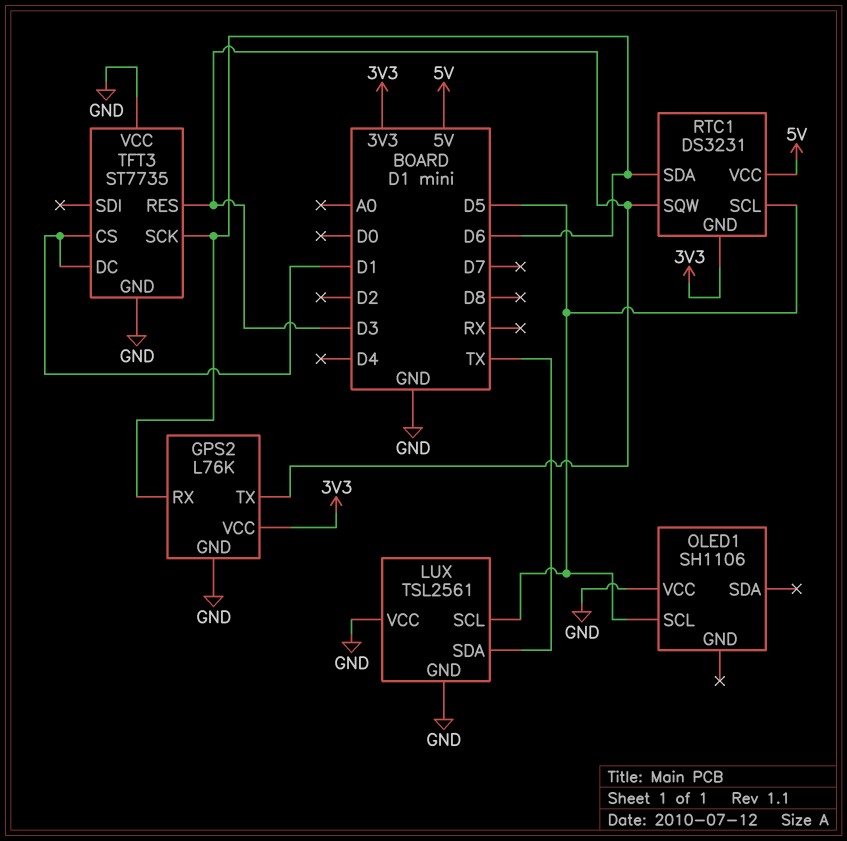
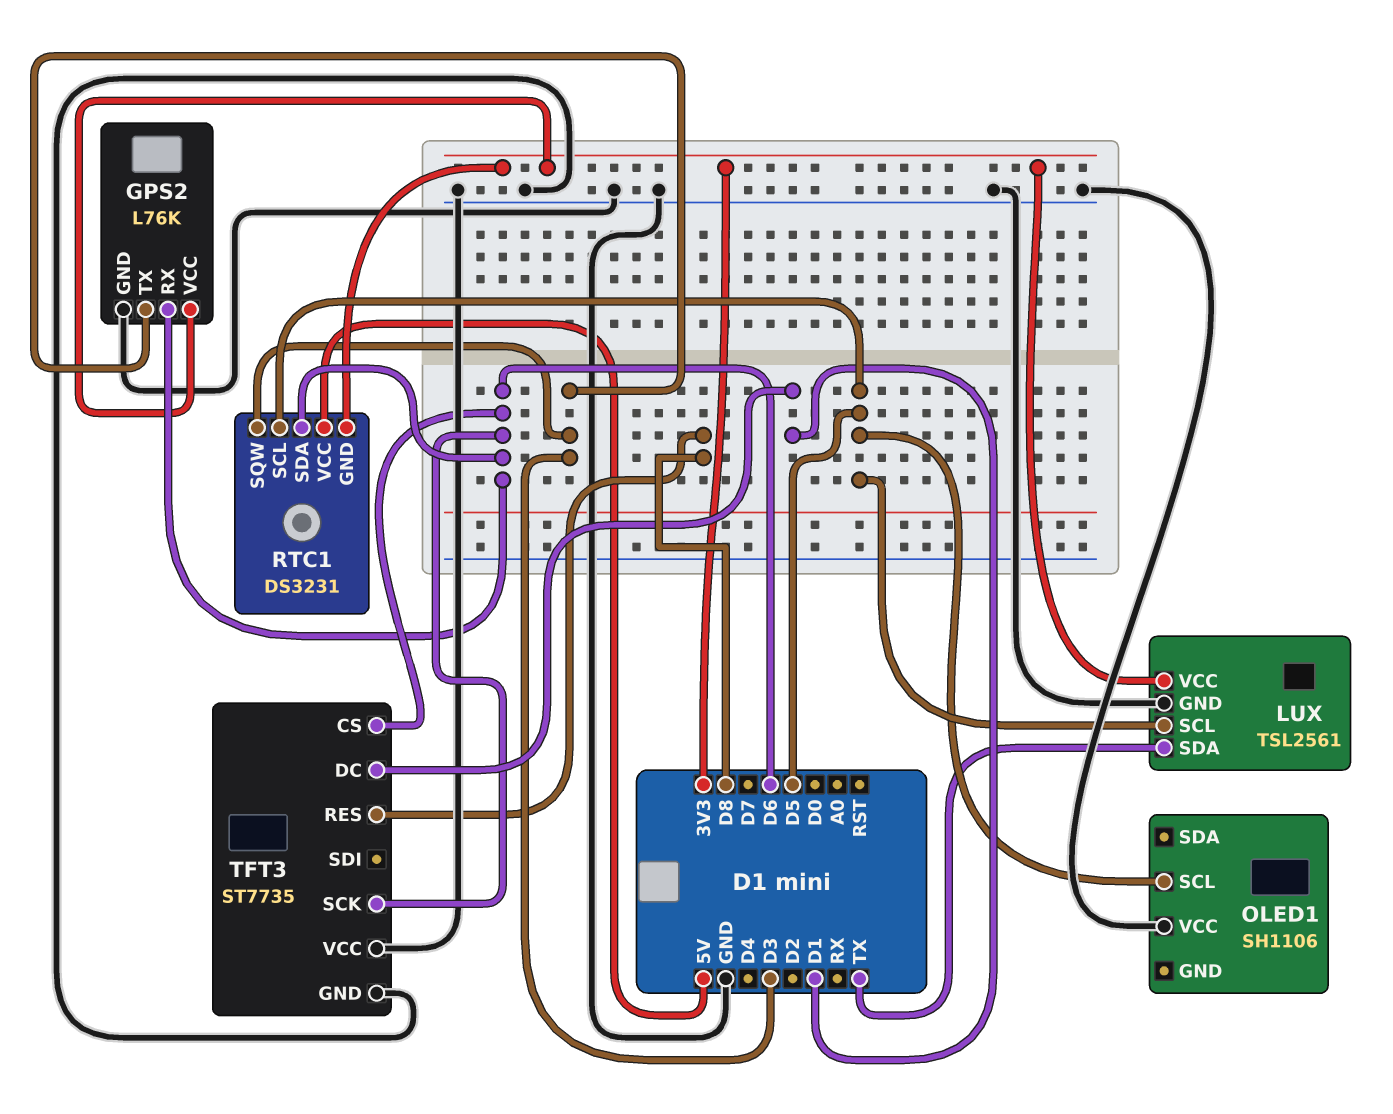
LUX pin VCC: GND -> 3V3
TFT3 pin CS: D1 -> D6
TFT3 pin RES: D3 -> D8

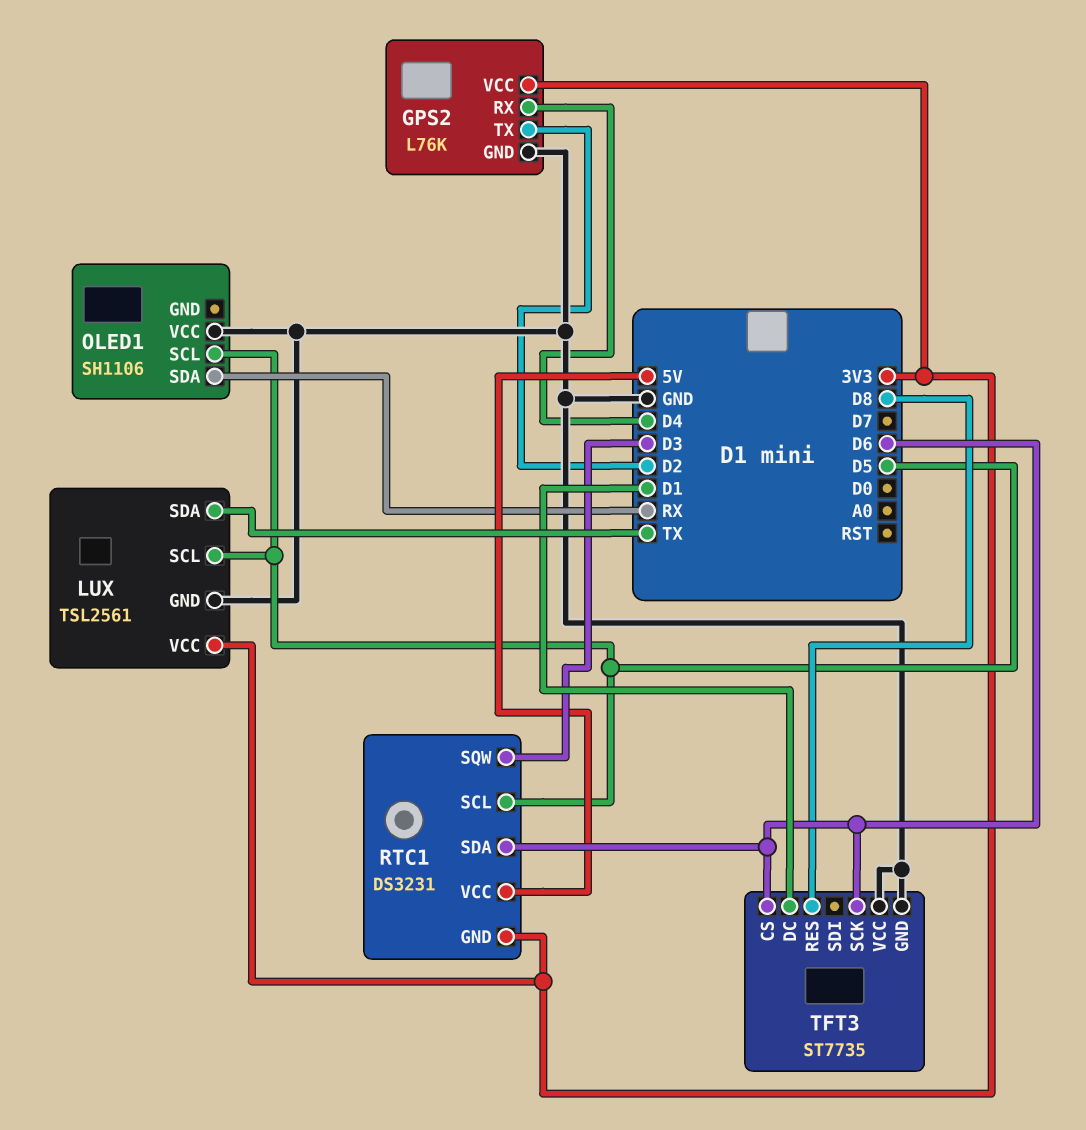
GPS2 pin RX: D6 -> D4
GPS2 pin TX: D3 -> D2
OLED1 pin SDA: none -> RX

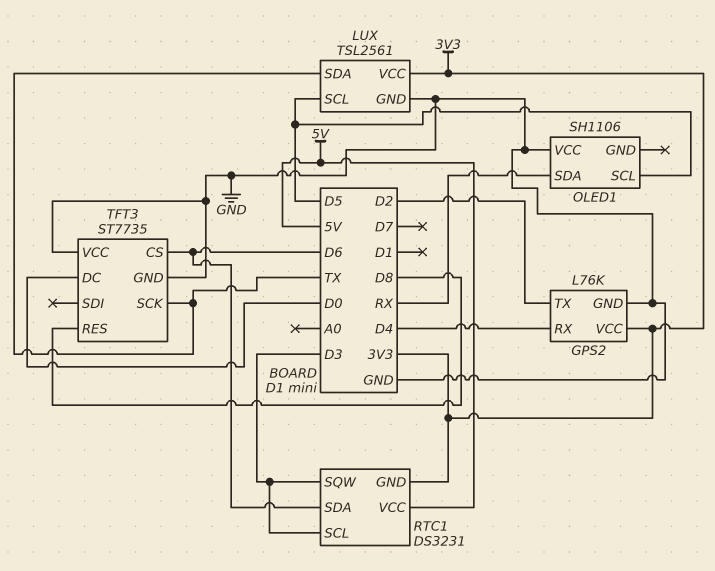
RTC1 pin SCL: D5 -> D3
TFT3 pin DC: D1 -> D0
TFT3 pin SCK: D6 -> TX

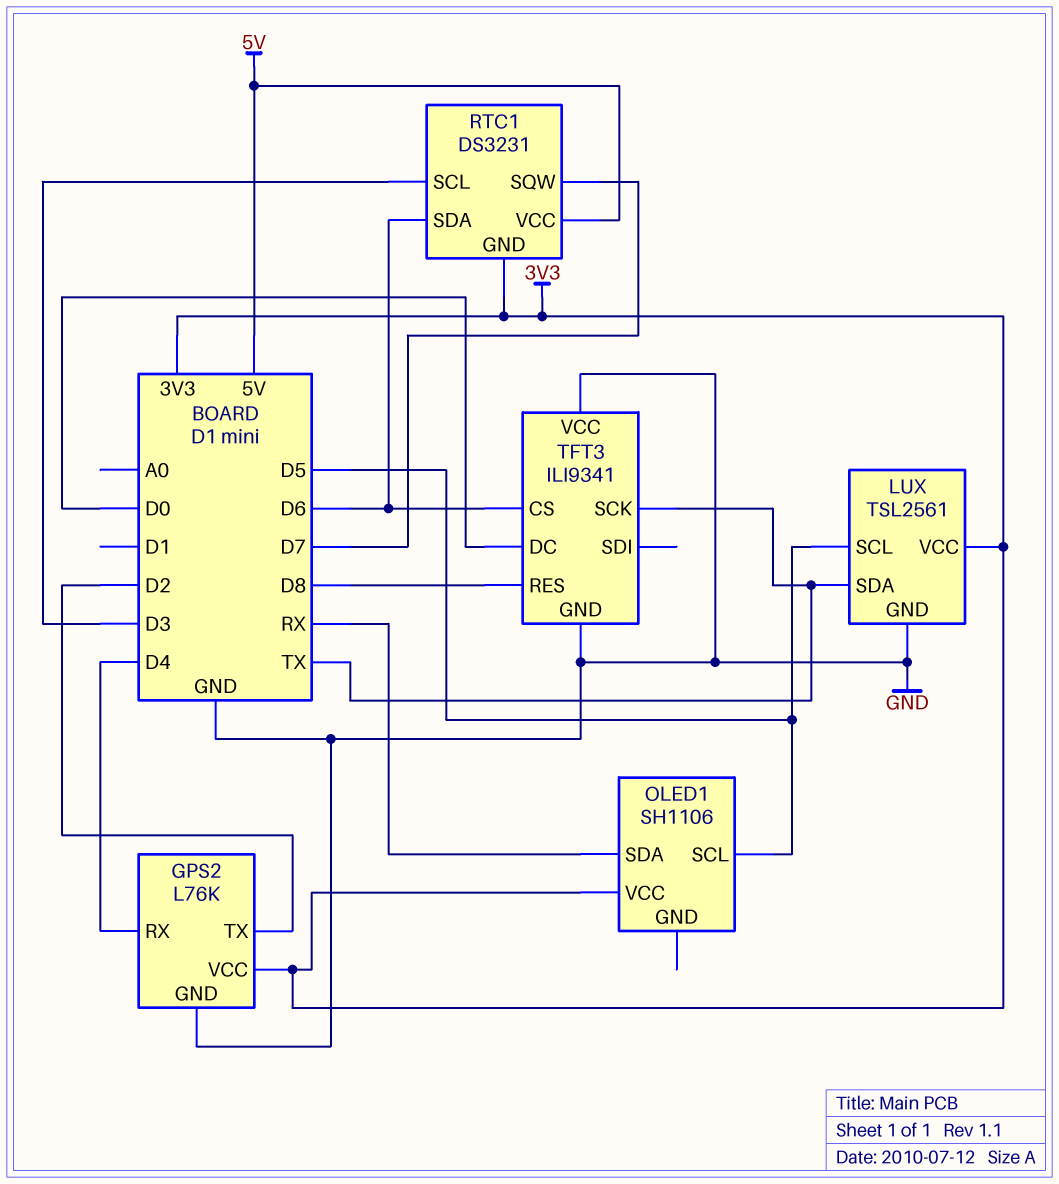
OLED1 pin VCC: GND -> 3V3
RTC1 pin SQW: D3 -> D7
TFT3: ST7735 -> ILI9341

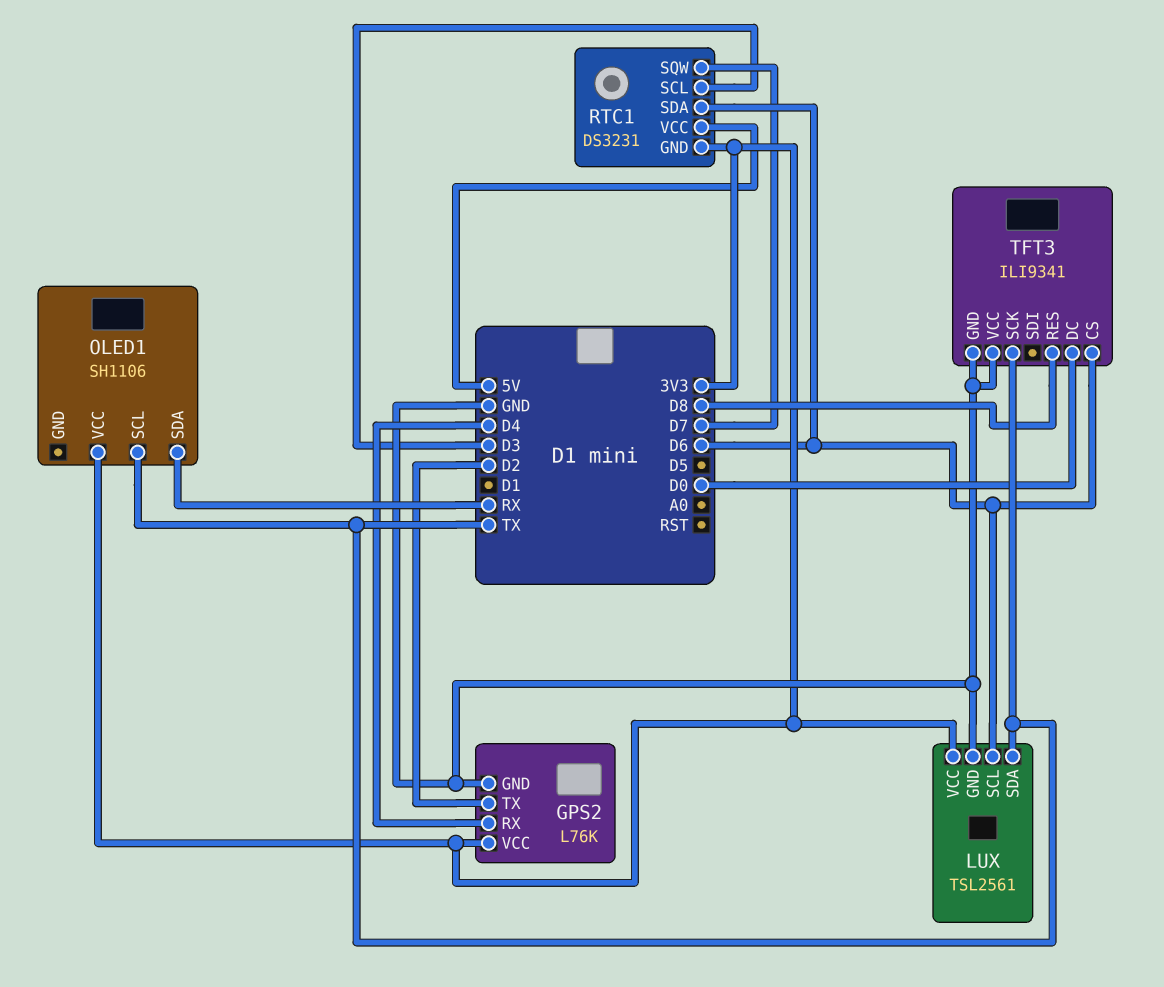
LUX pin SCL: D5 -> D6
OLED1 pin SCL: D5 -> TX

